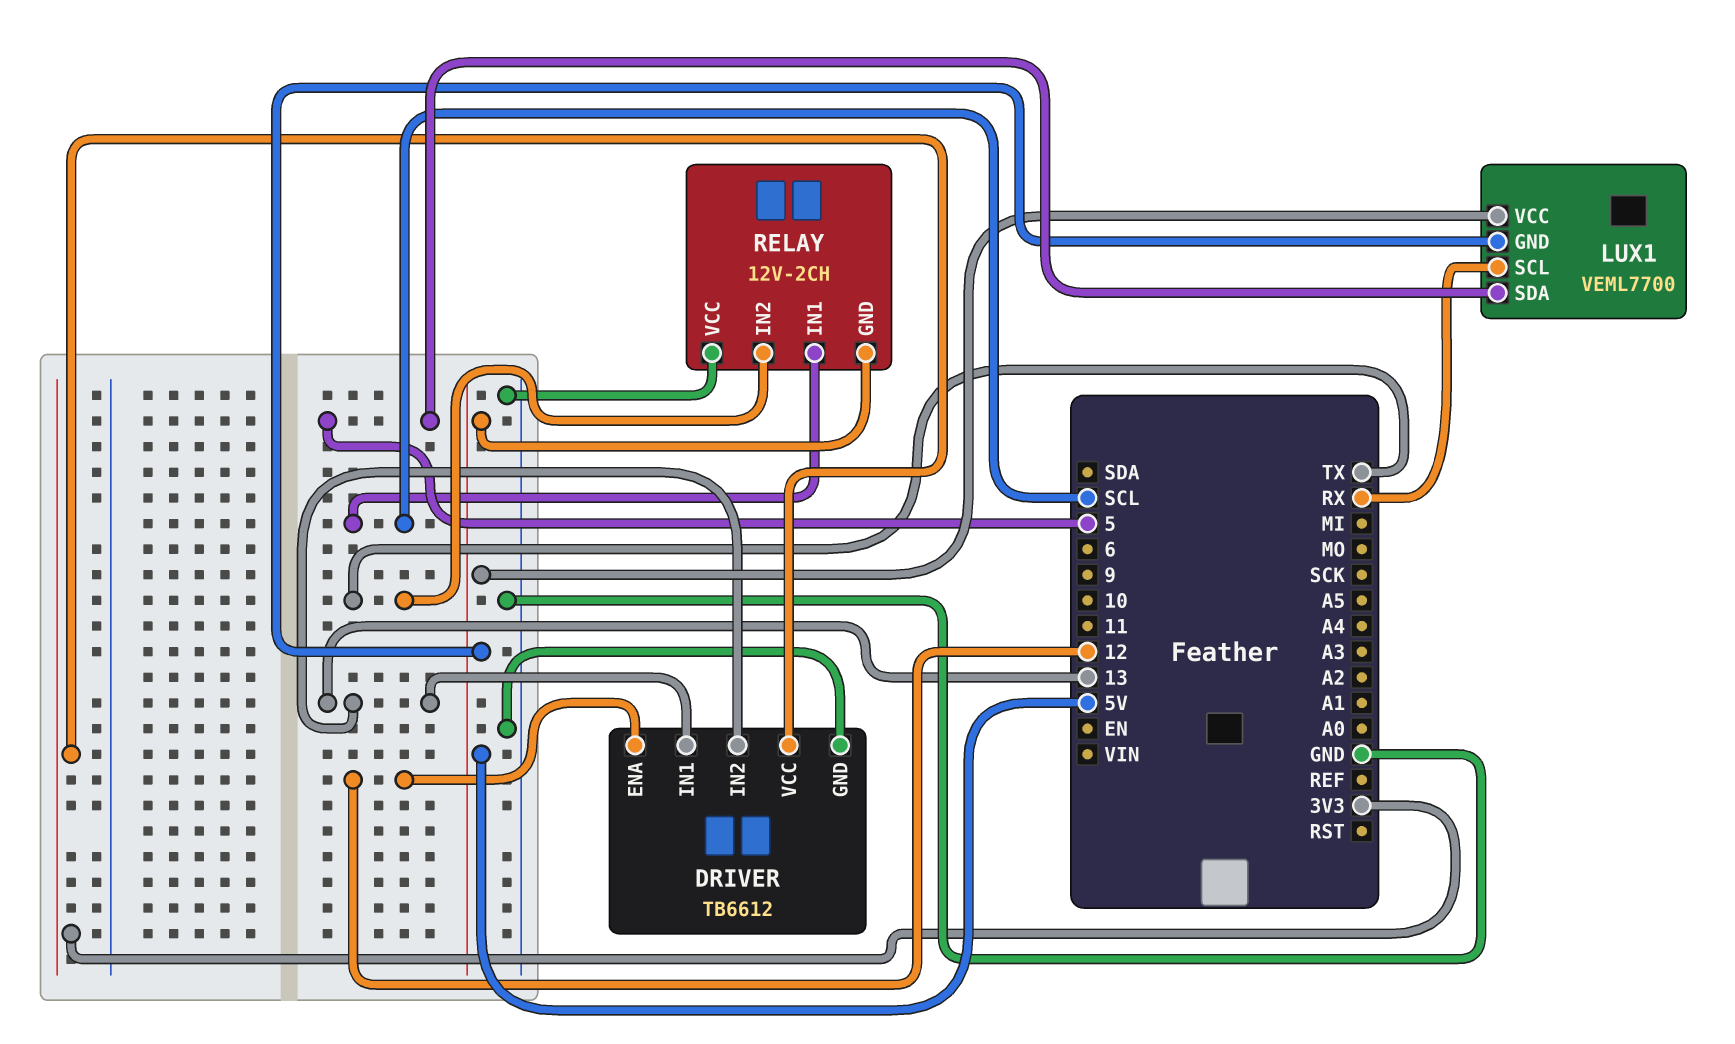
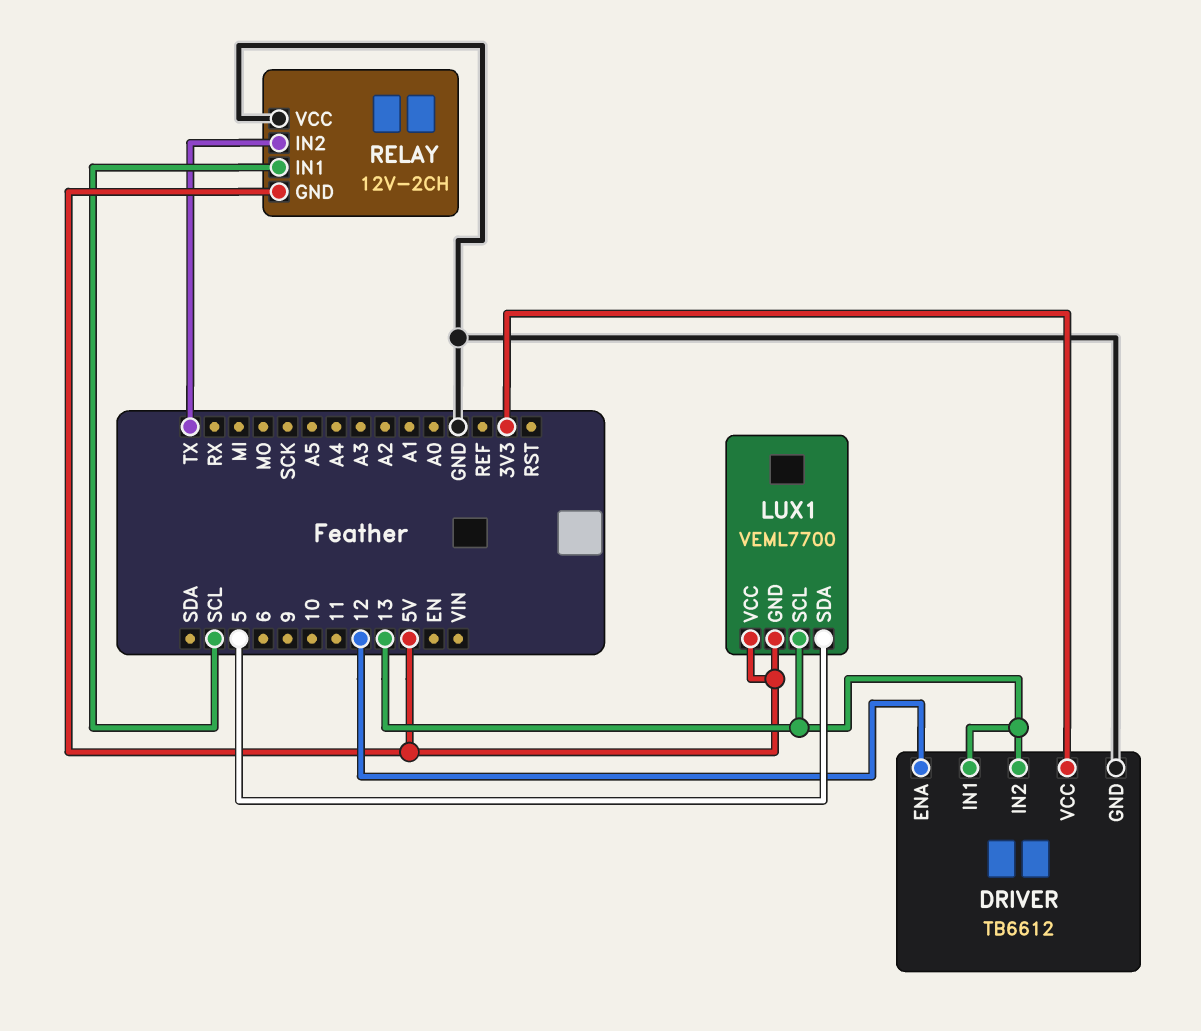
LUX1 pin SCL: RX -> 13

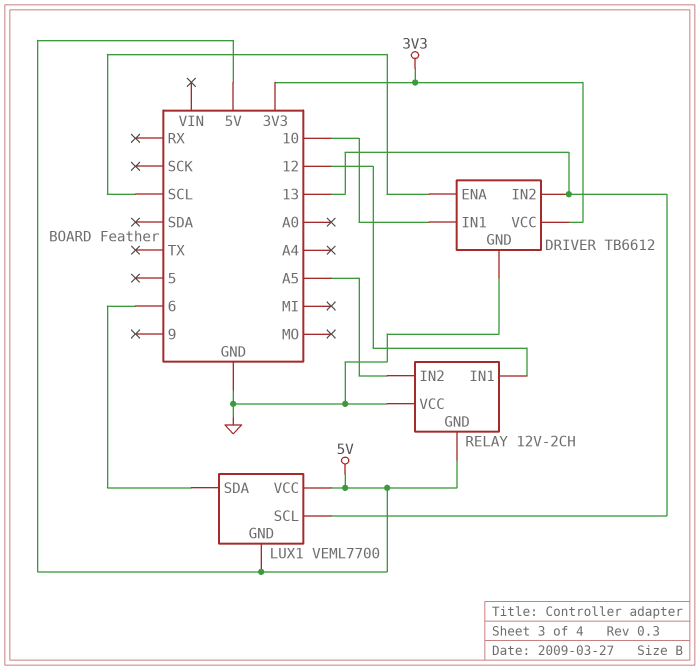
DRIVER pin ENA: 12 -> SCL
DRIVER pin IN1: 13 -> 10
LUX1 pin SDA: 5 -> 6
RELAY pin IN1: SCL -> 12
RELAY pin IN2: TX -> A5

